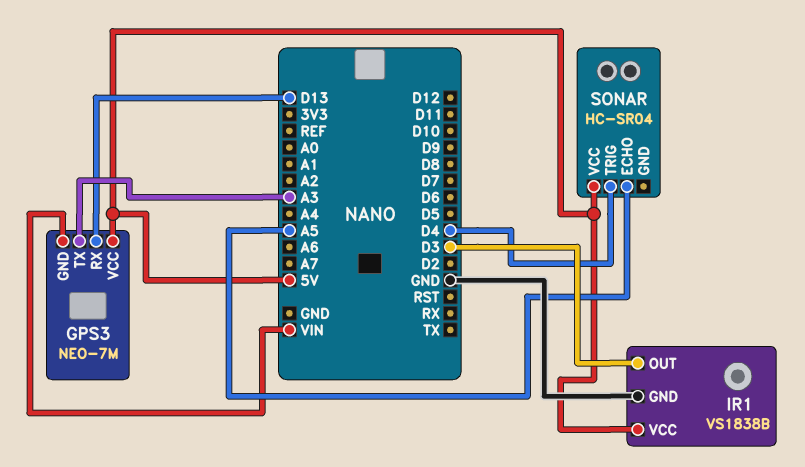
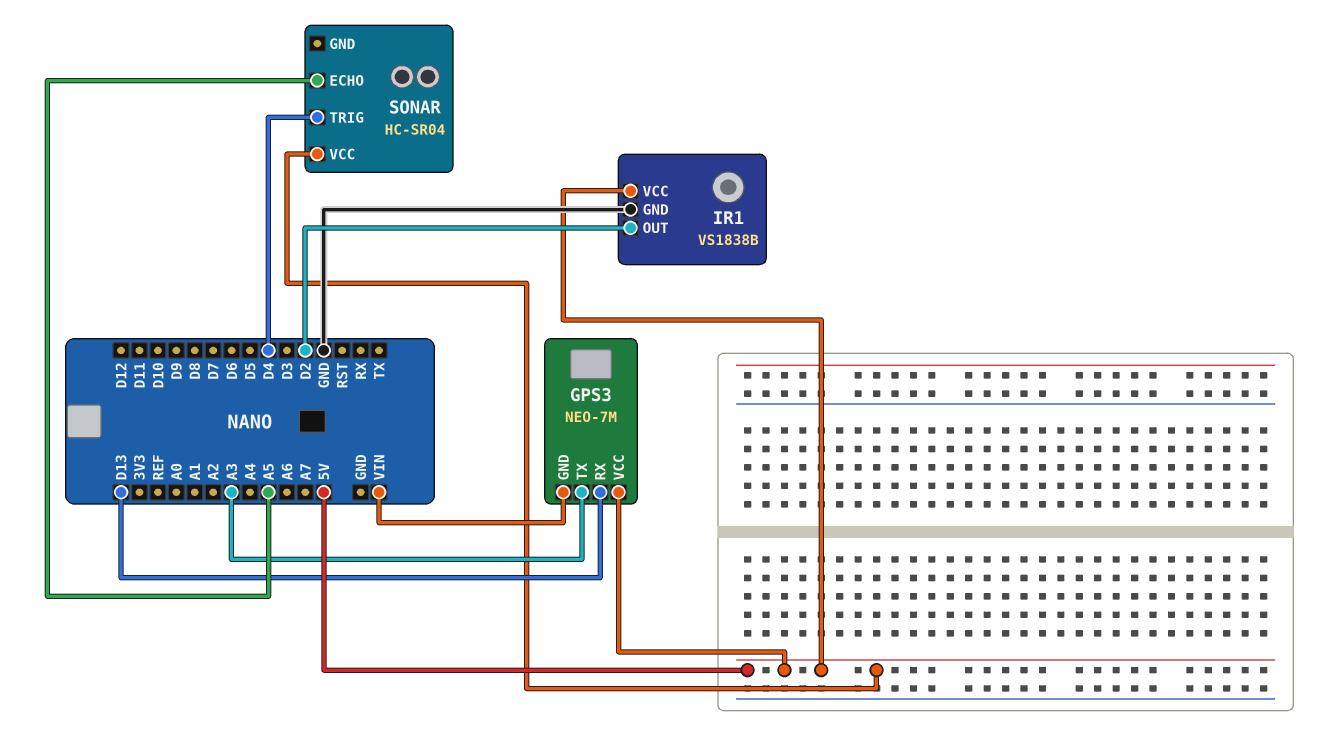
IR1 pin OUT: D3 -> D2

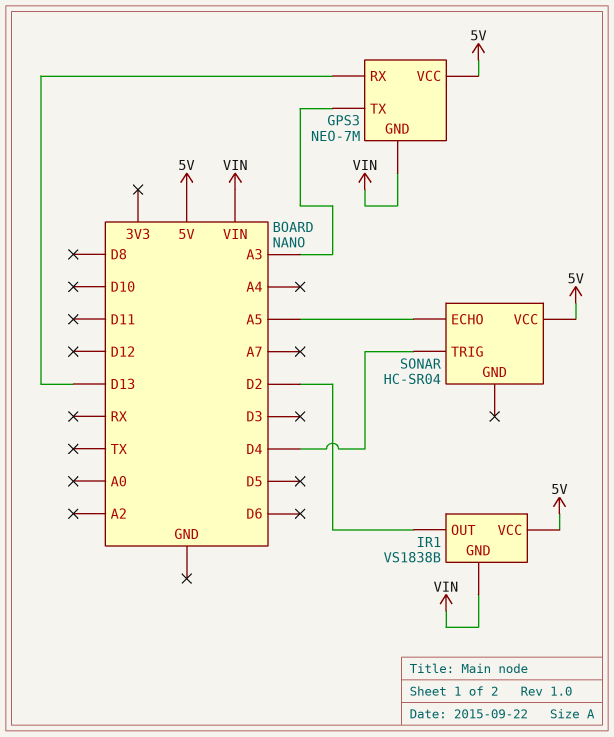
IR1 pin GND: GND -> VIN

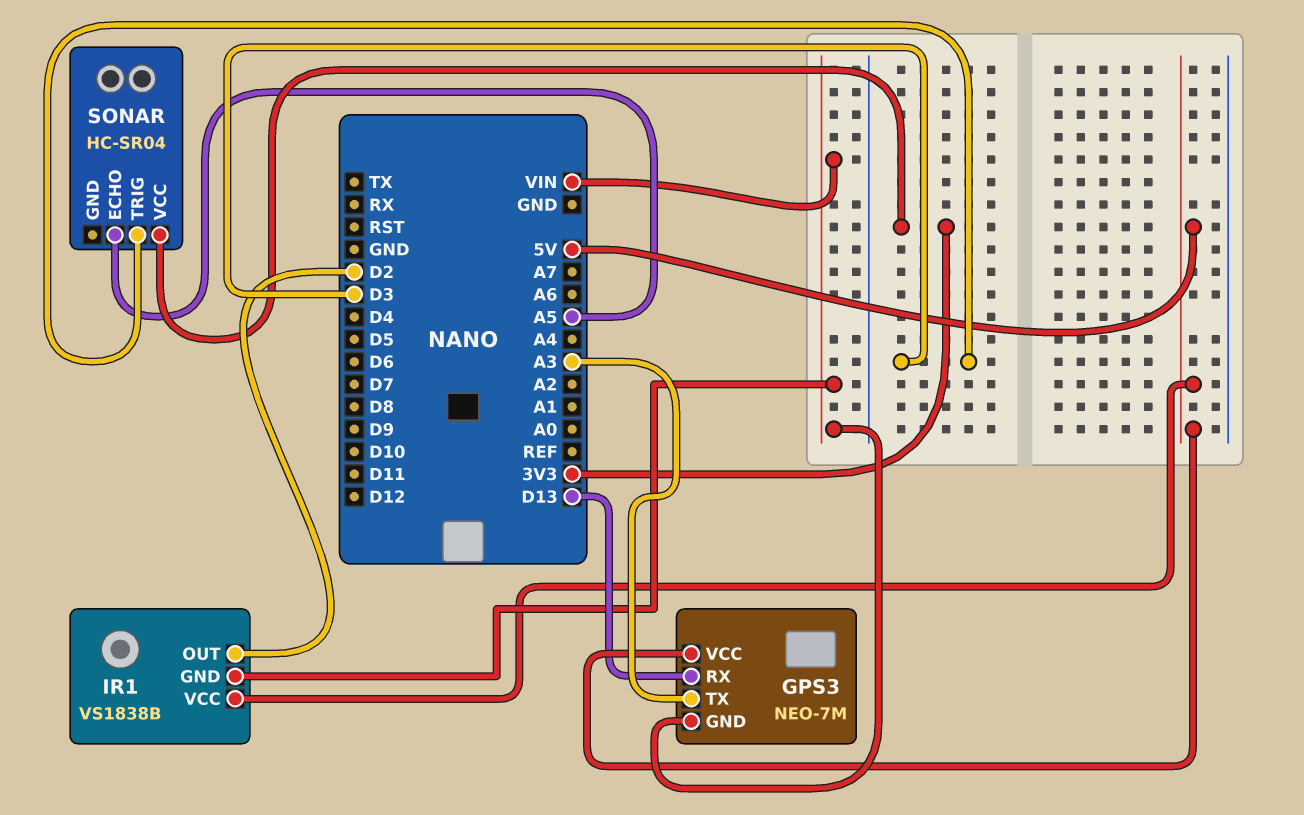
SONAR pin TRIG: D4 -> D3
SONAR pin VCC: 5V -> 3V3

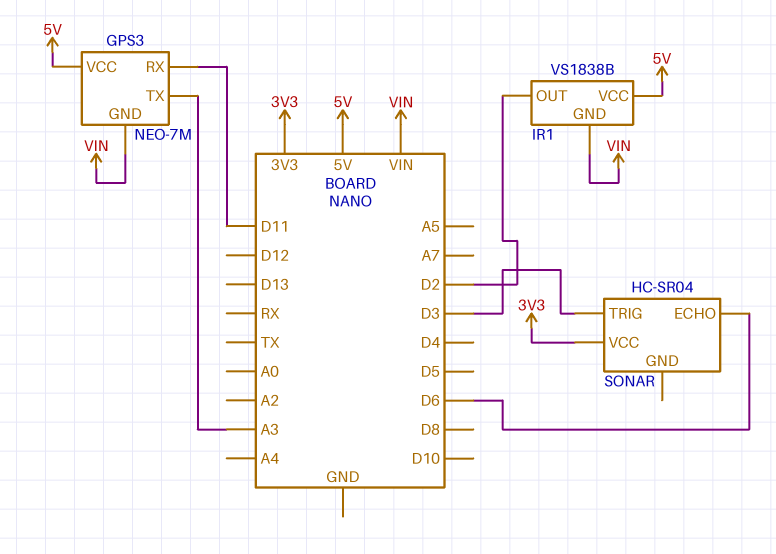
GPS3 pin RX: D13 -> D11
SONAR pin ECHO: A5 -> D6

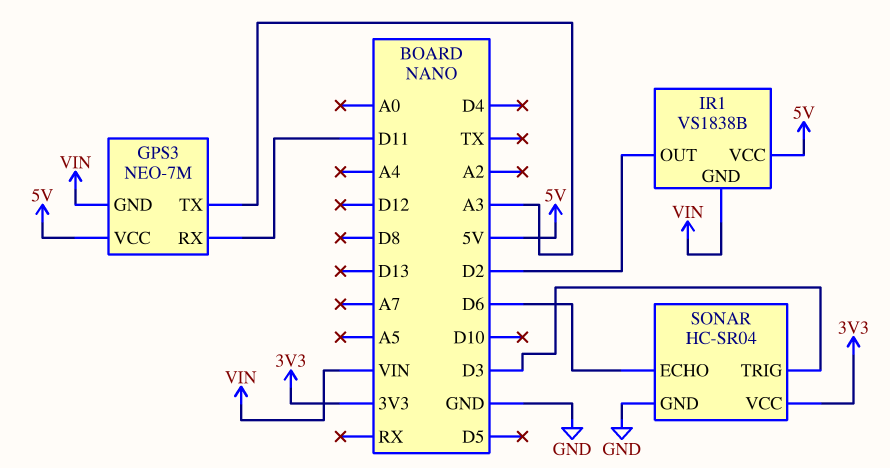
SONAR pin GND: none -> GND

